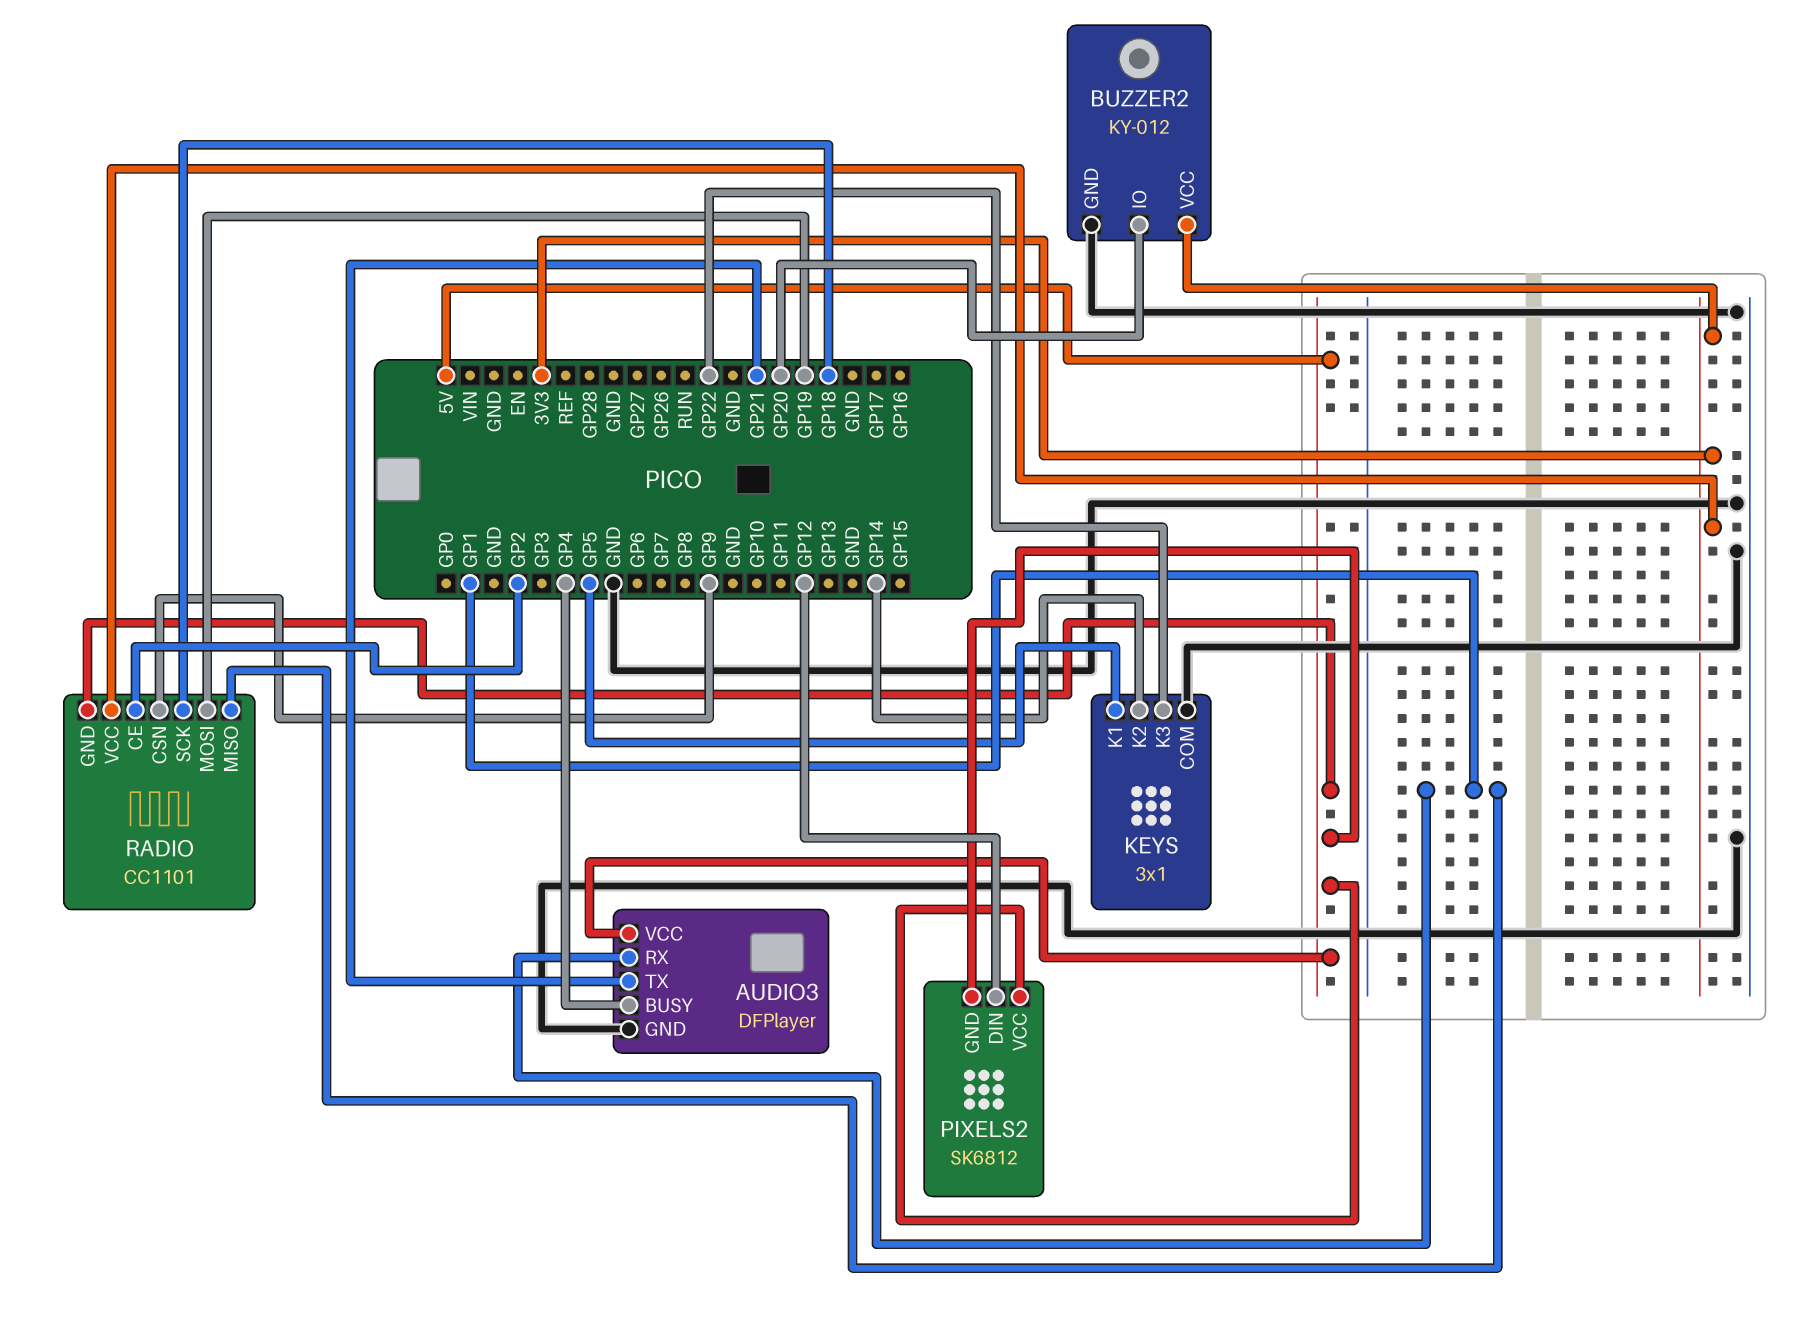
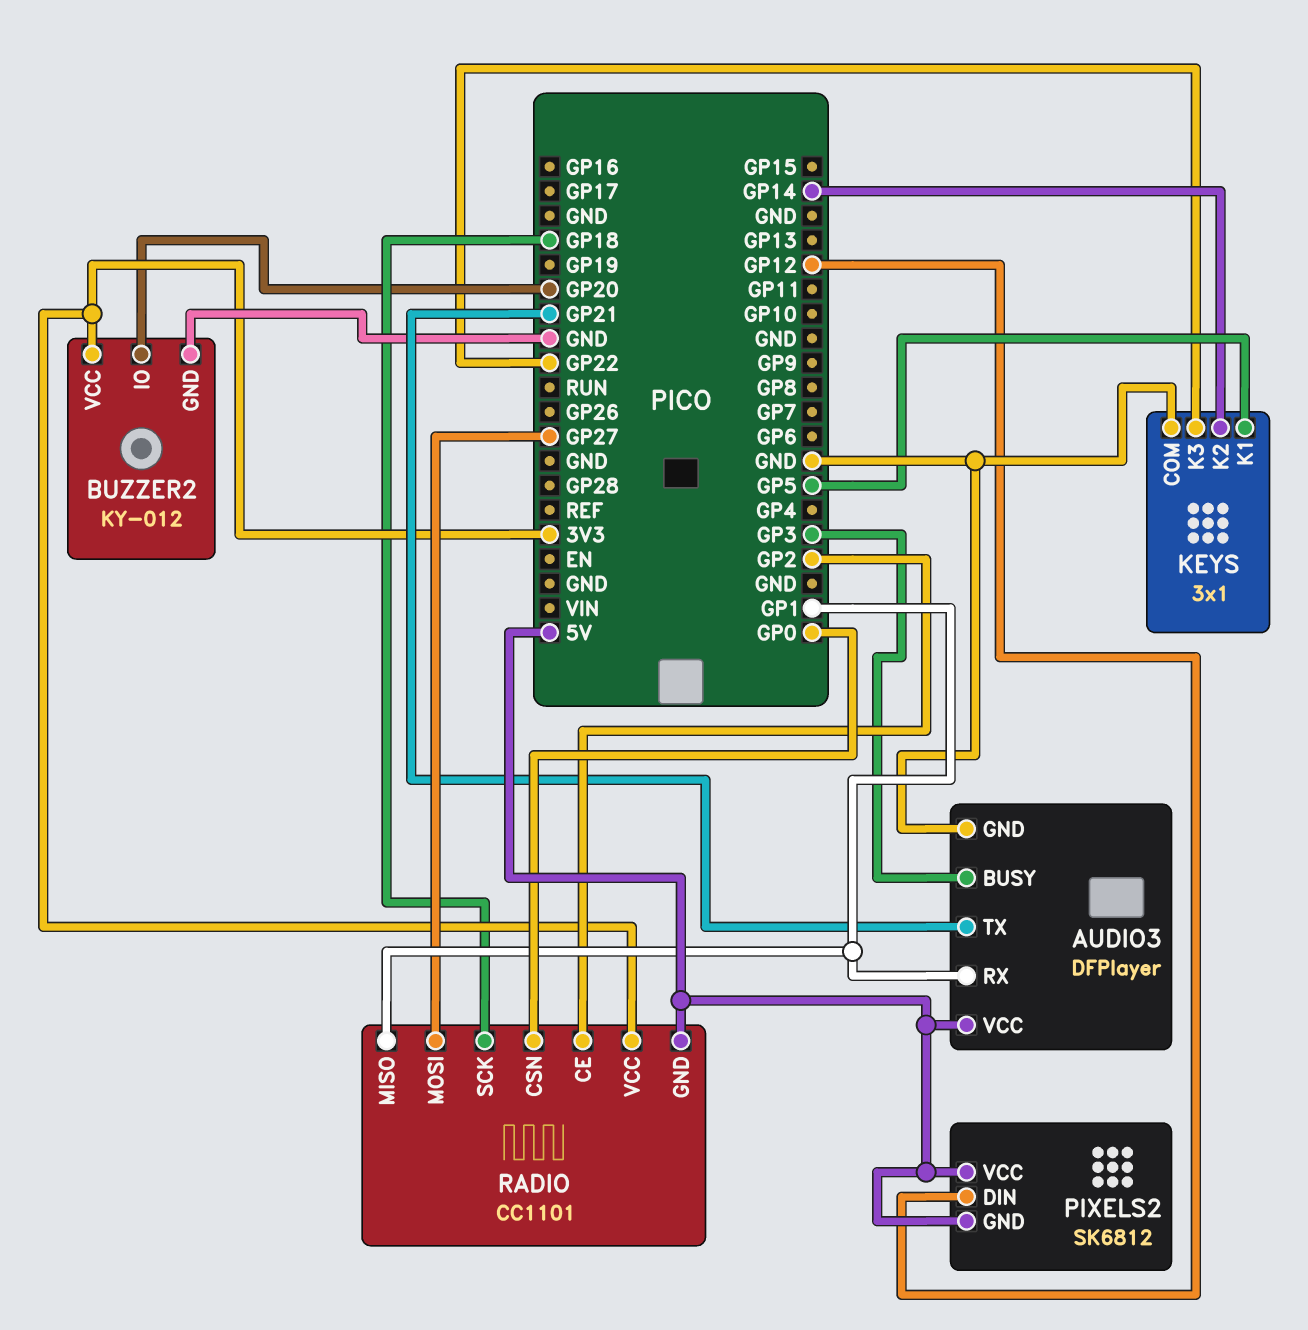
AUDIO3 pin BUSY: GP4 -> GP3
RADIO pin CSN: GP9 -> GP0
RADIO pin MOSI: GP19 -> GP27

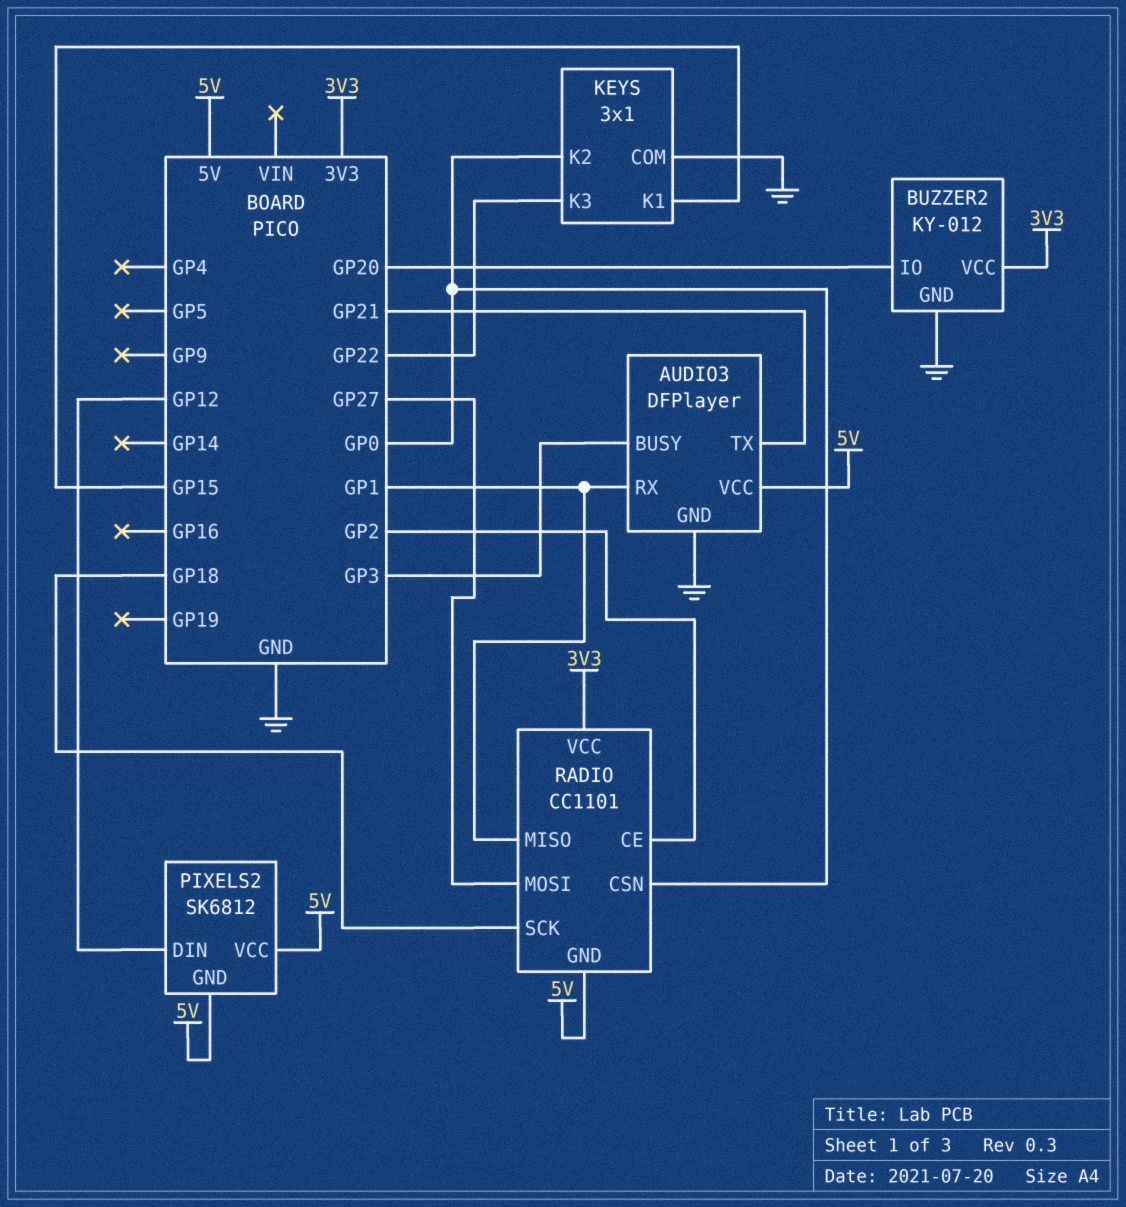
KEYS pin K1: GP5 -> GP15
KEYS pin K2: GP14 -> GP0

